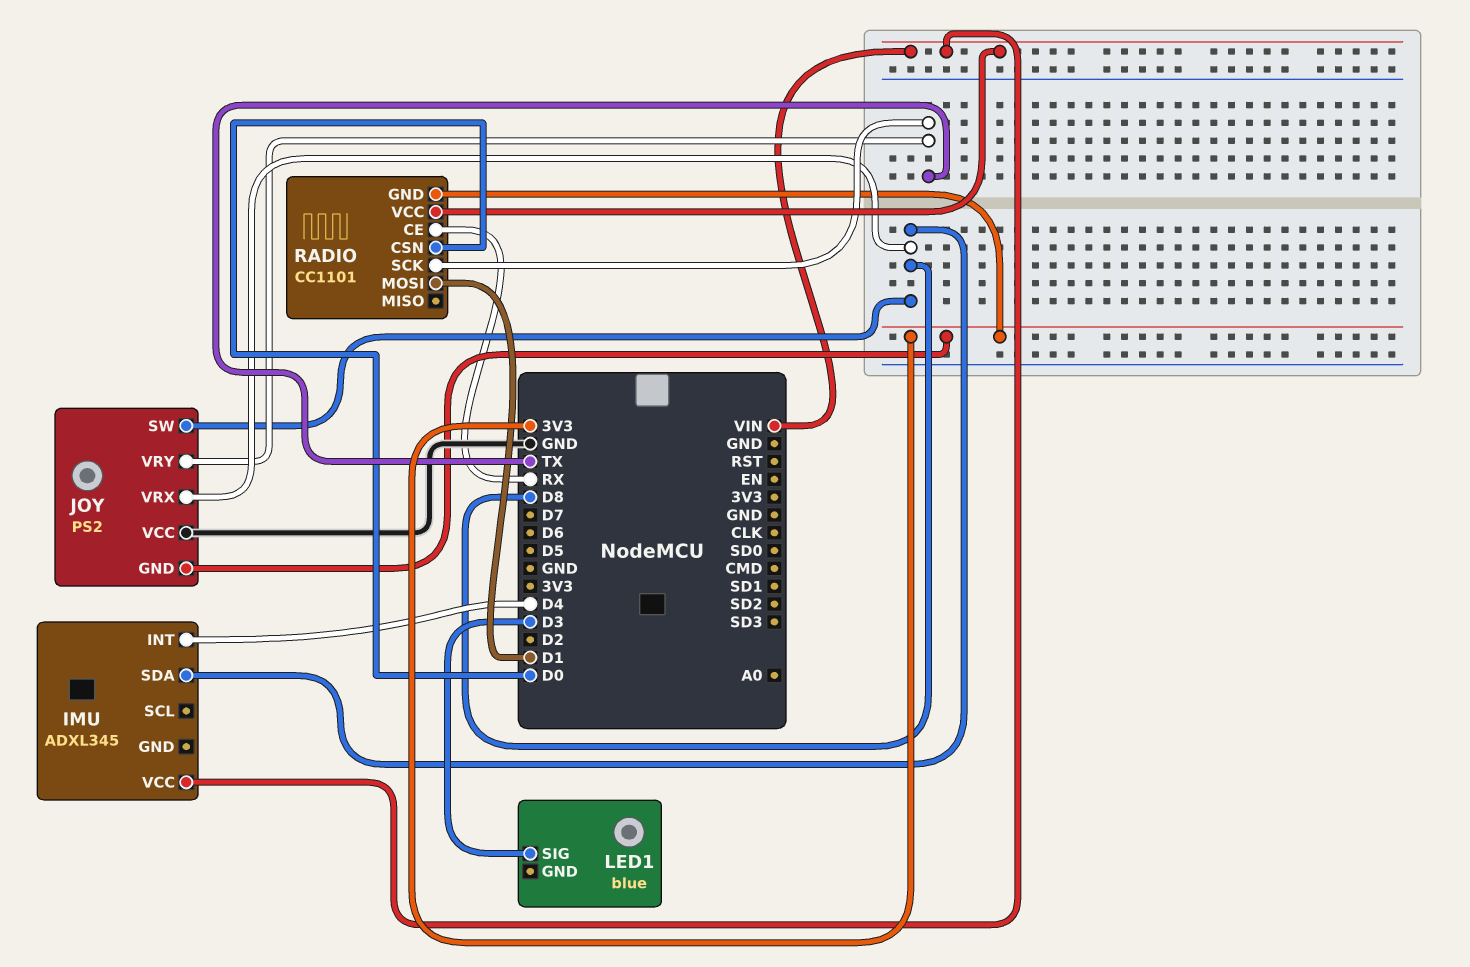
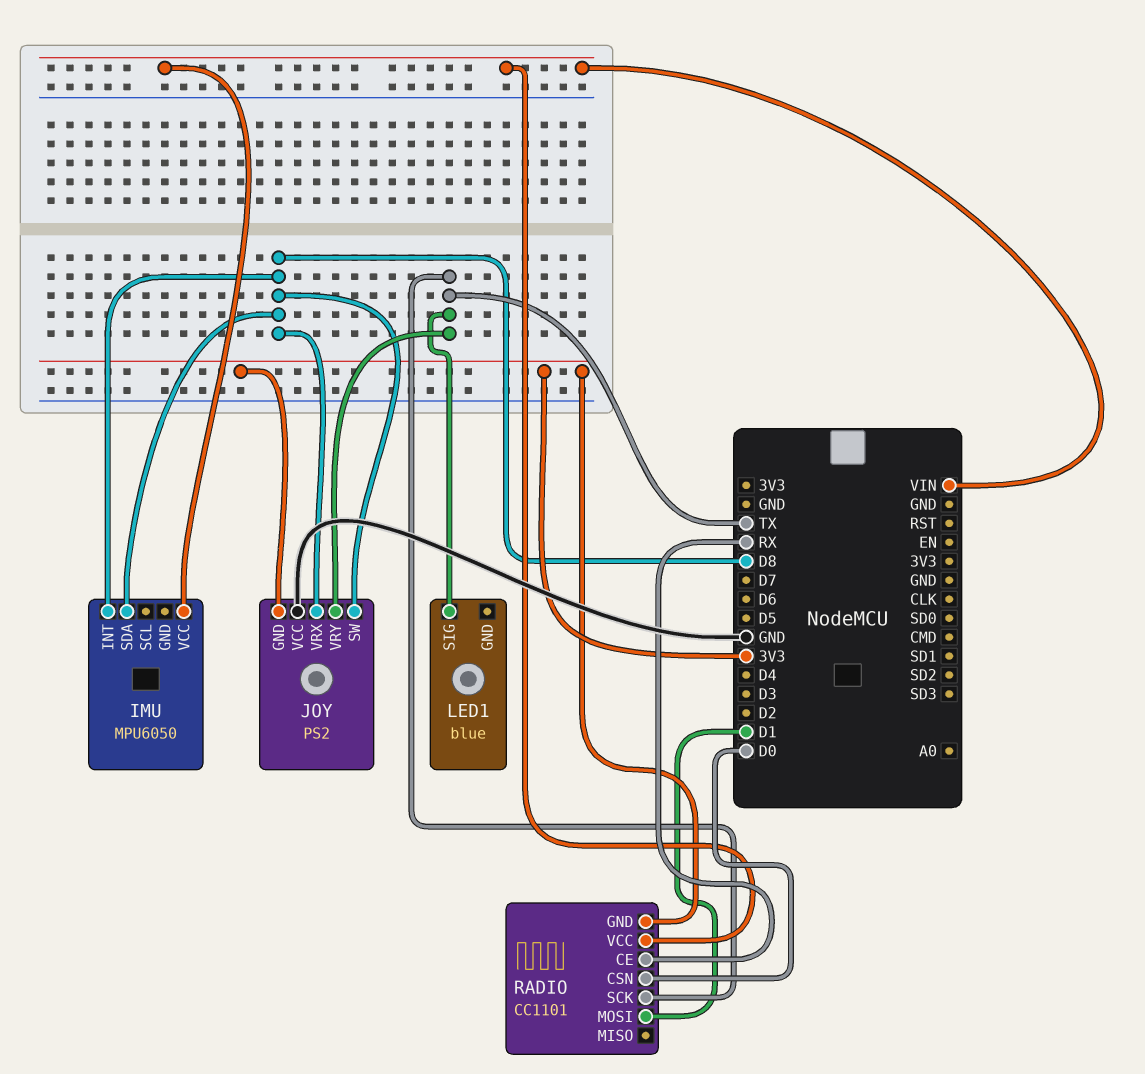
IMU: ADXL345 -> MPU6050
IMU pin INT: D4 -> D8
LED1 pin SIG: D3 -> TX

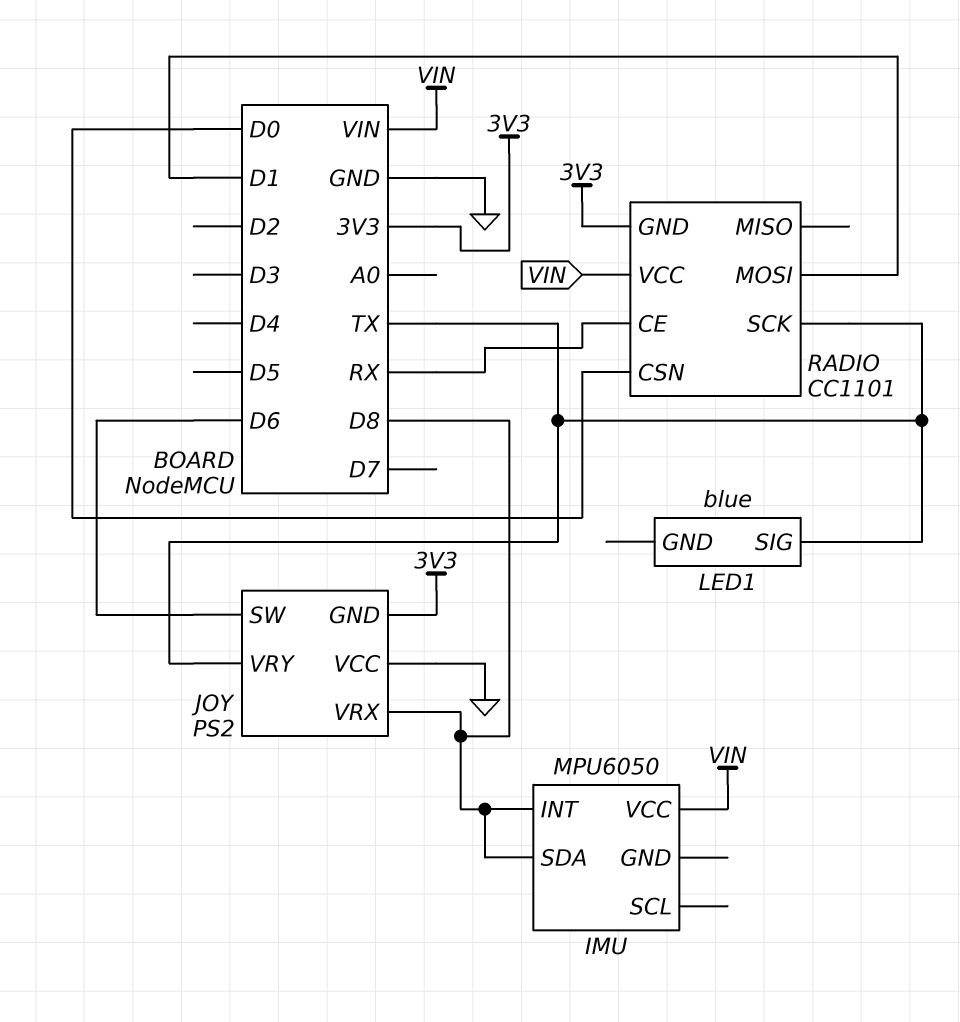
JOY pin SW: D8 -> D6

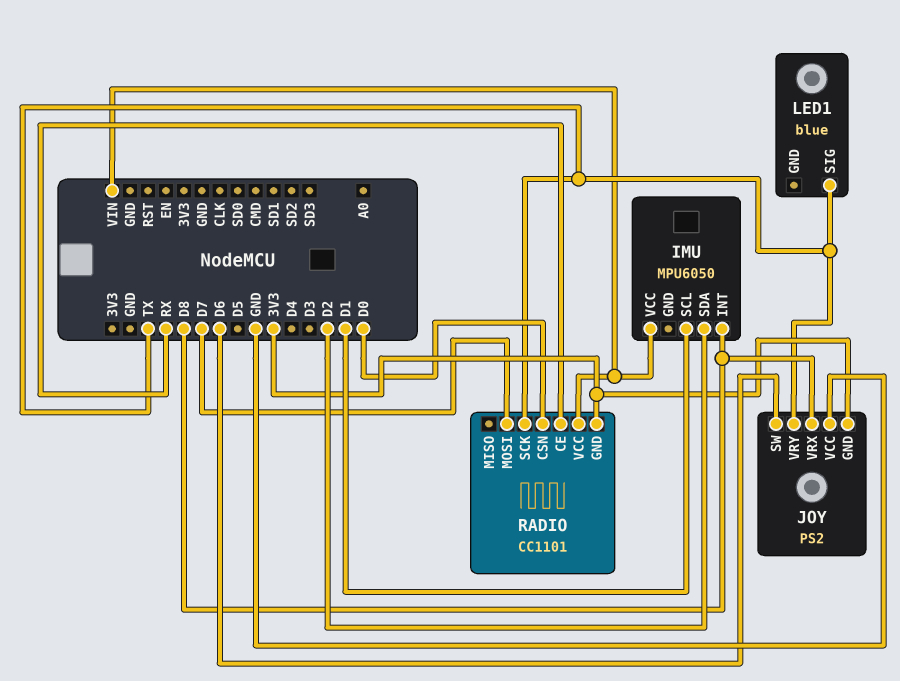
IMU pin SCL: none -> D1
IMU pin SDA: D8 -> D2
RADIO pin MOSI: D1 -> D7

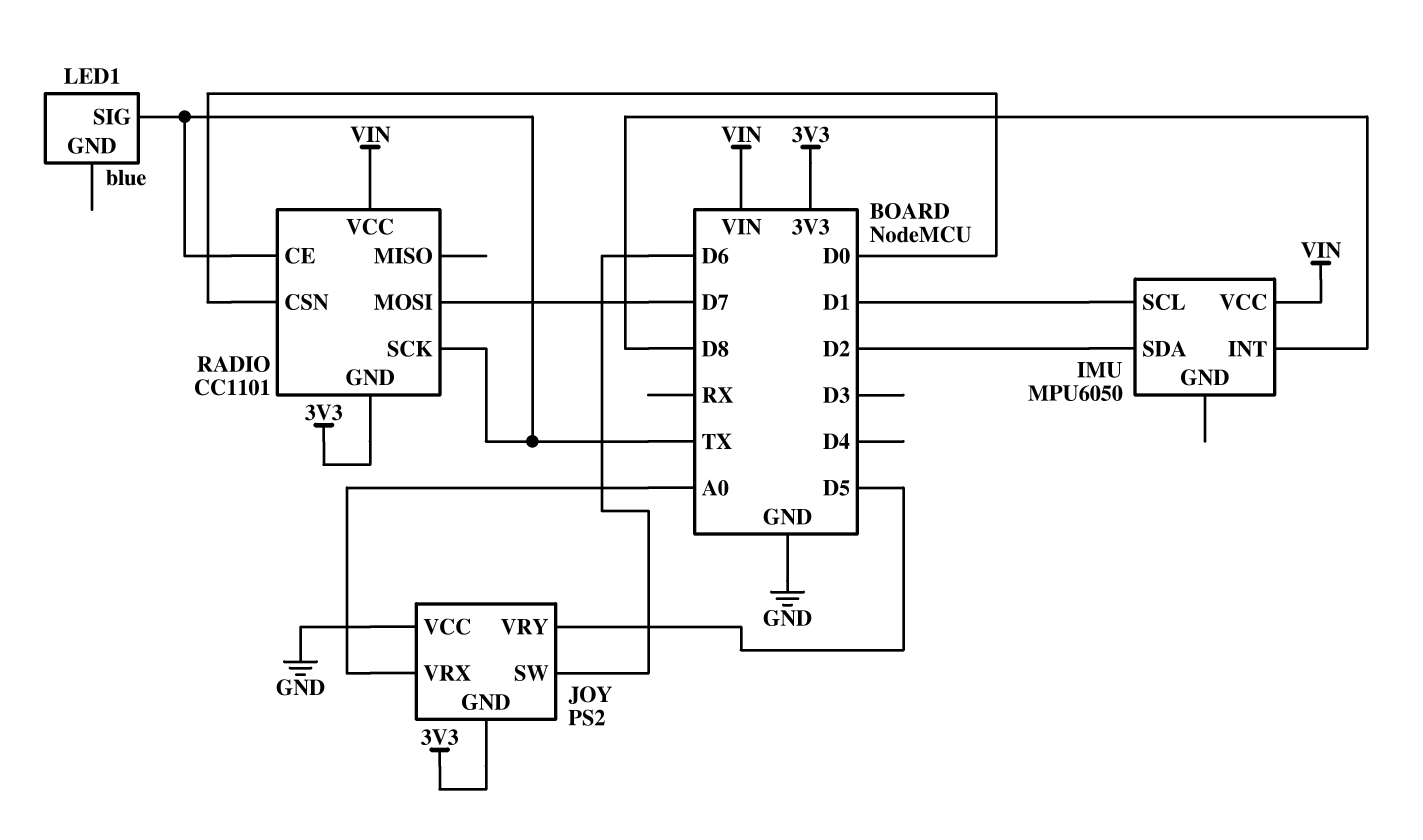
JOY pin VRX: D8 -> A0
JOY pin VRY: TX -> D5
RADIO pin CE: RX -> TX

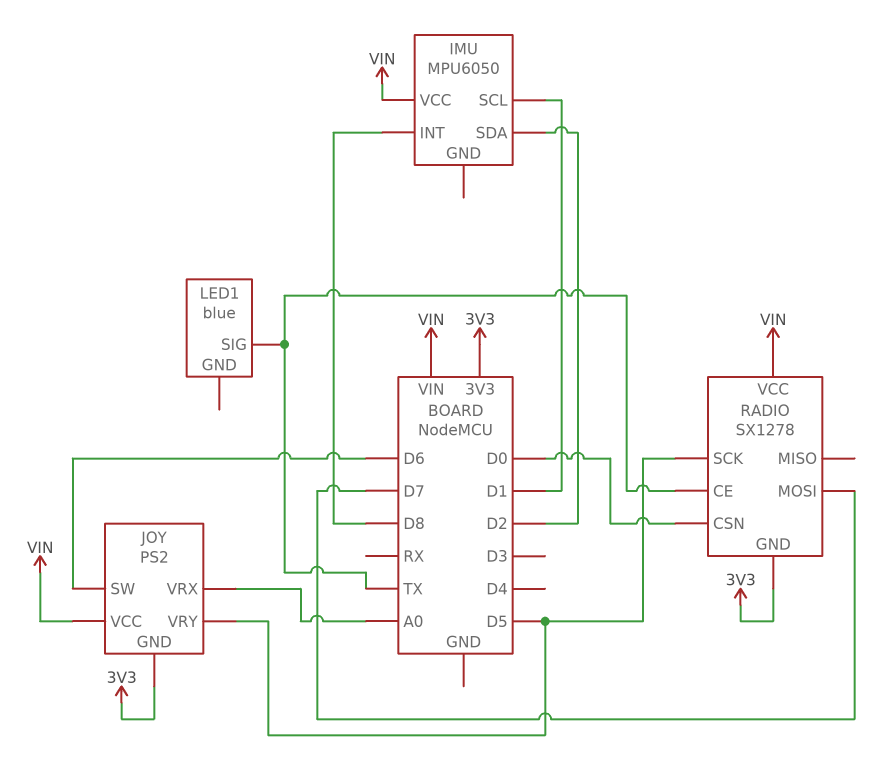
JOY pin VCC: GND -> VIN
RADIO: CC1101 -> SX1278
RADIO pin SCK: TX -> D5

